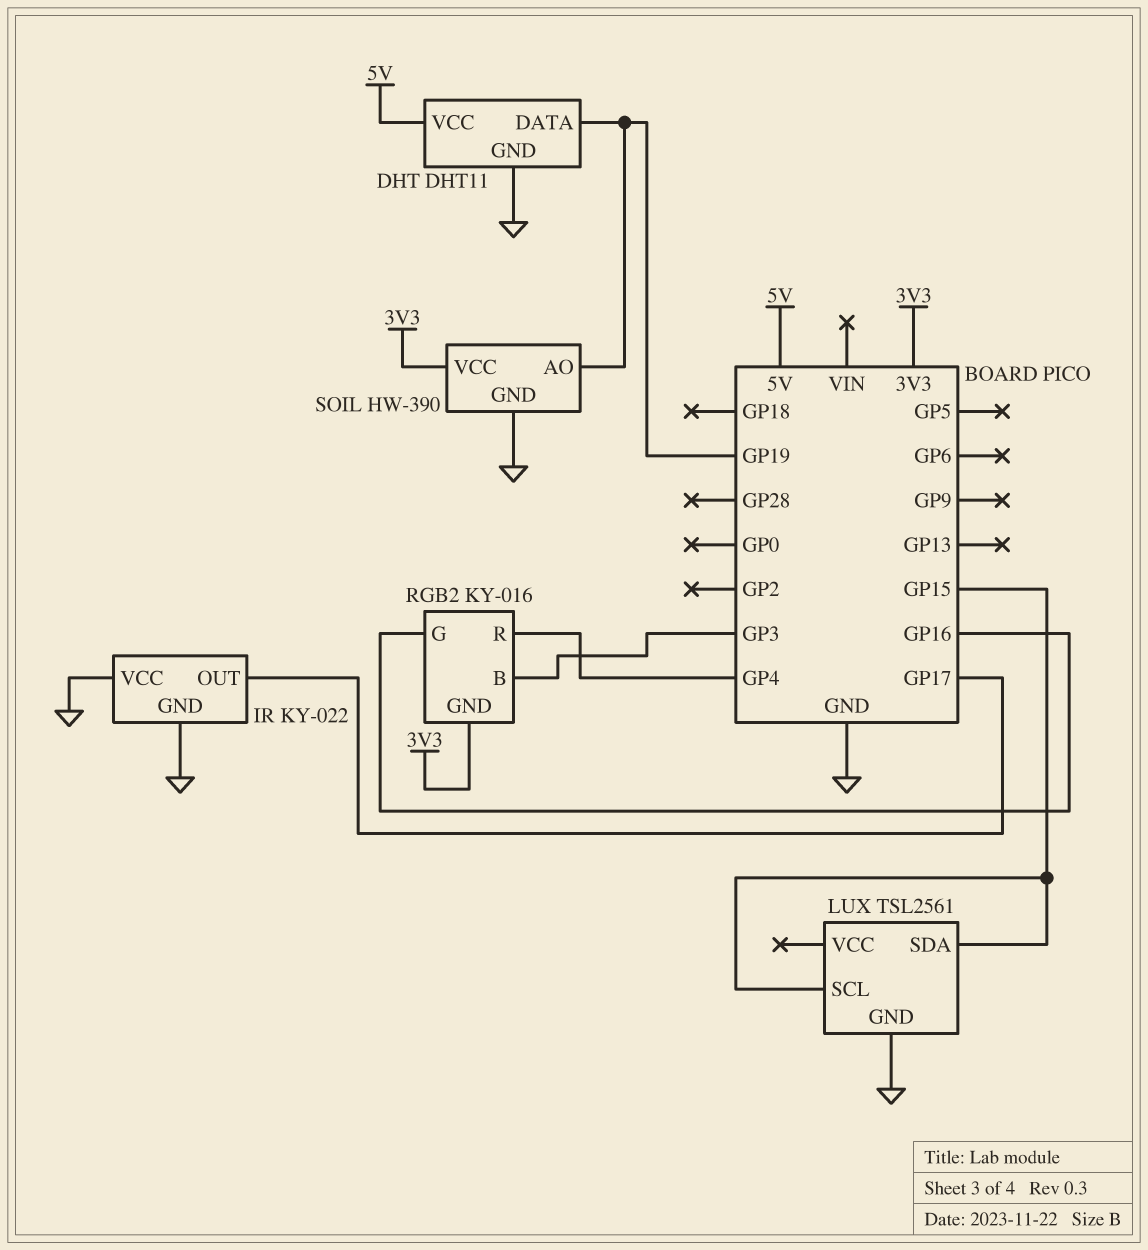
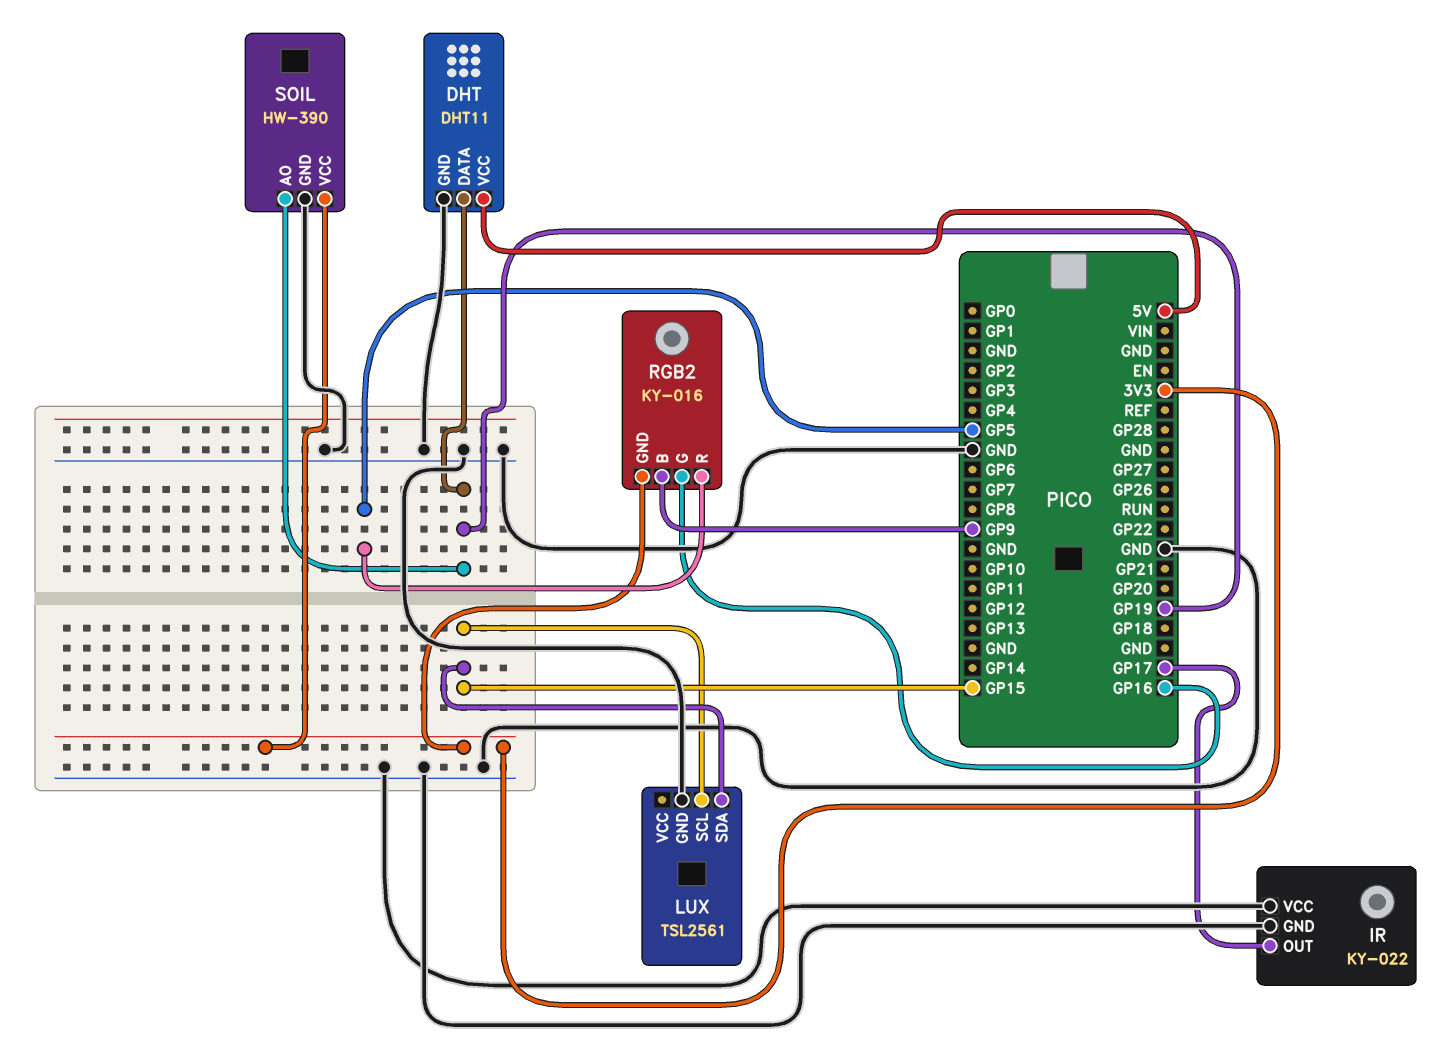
RGB2 pin B: GP3 -> GP9
RGB2 pin R: GP4 -> GP5

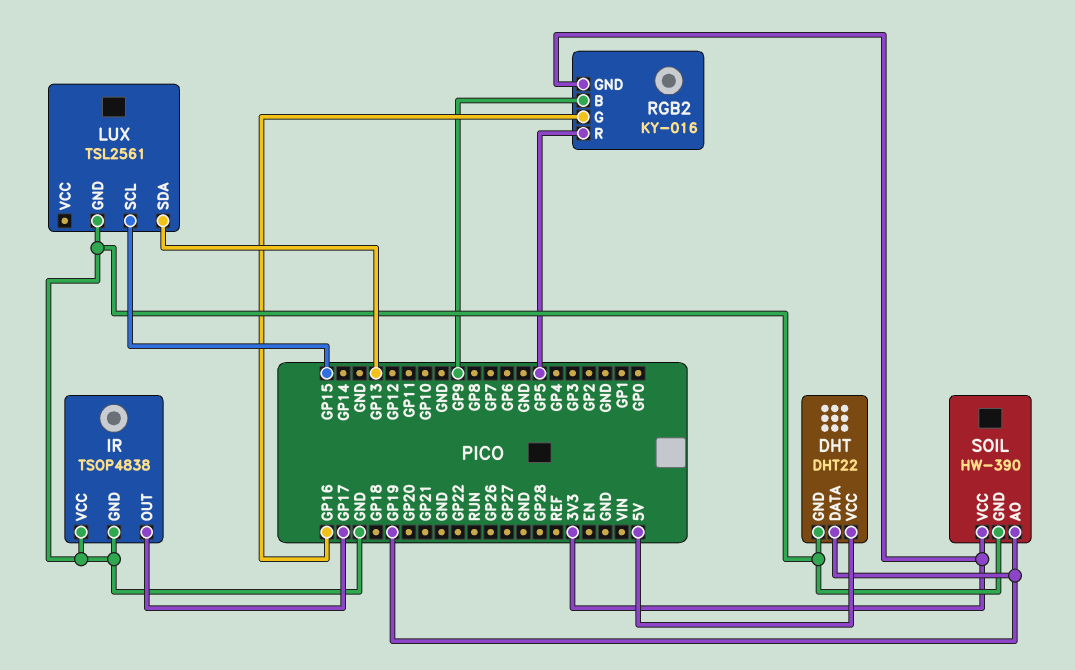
DHT: DHT11 -> DHT22
IR: KY-022 -> TSOP4838
LUX pin SDA: GP15 -> GP13

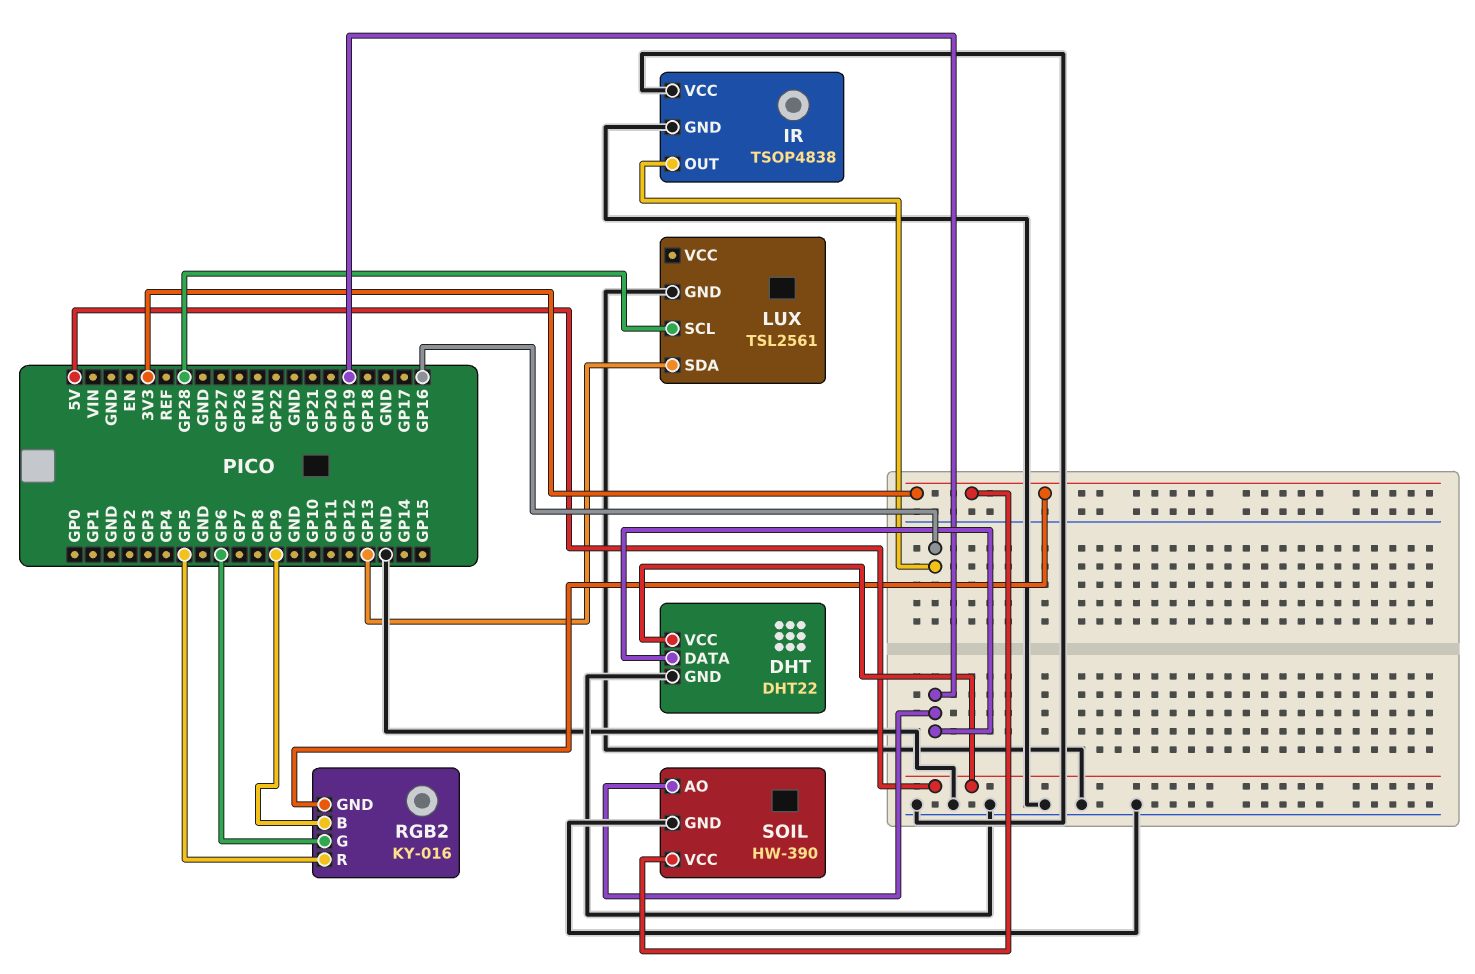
IR pin OUT: GP17 -> GP16
LUX pin SCL: GP15 -> GP28
RGB2 pin G: GP16 -> GP6

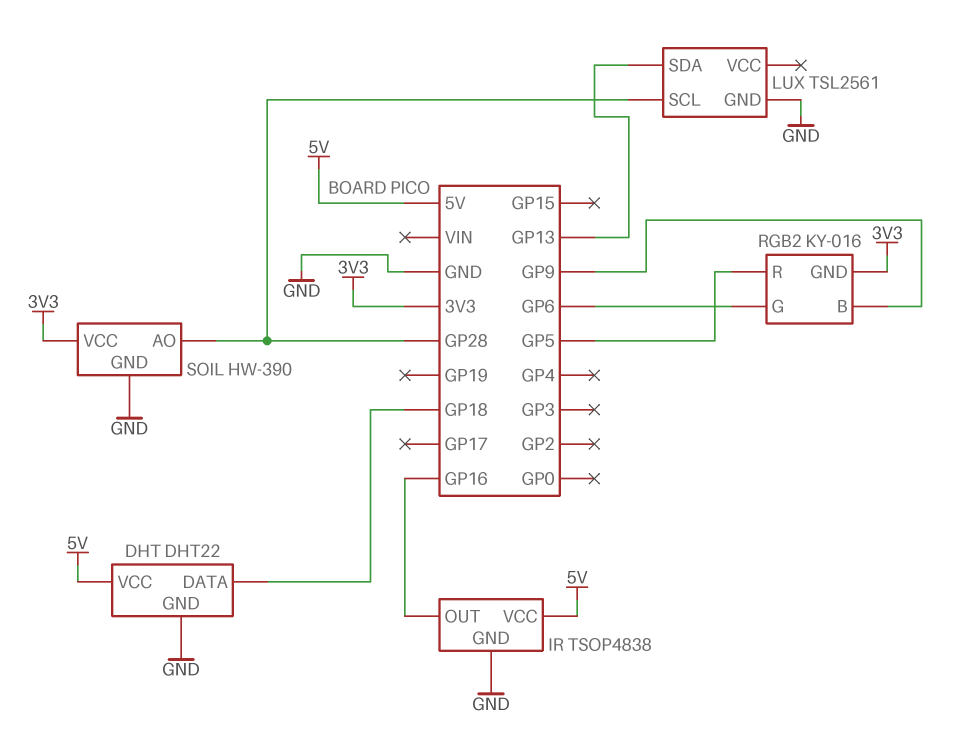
DHT pin DATA: GP19 -> GP18
IR pin VCC: GND -> 5V
SOIL pin AO: GP19 -> GP28

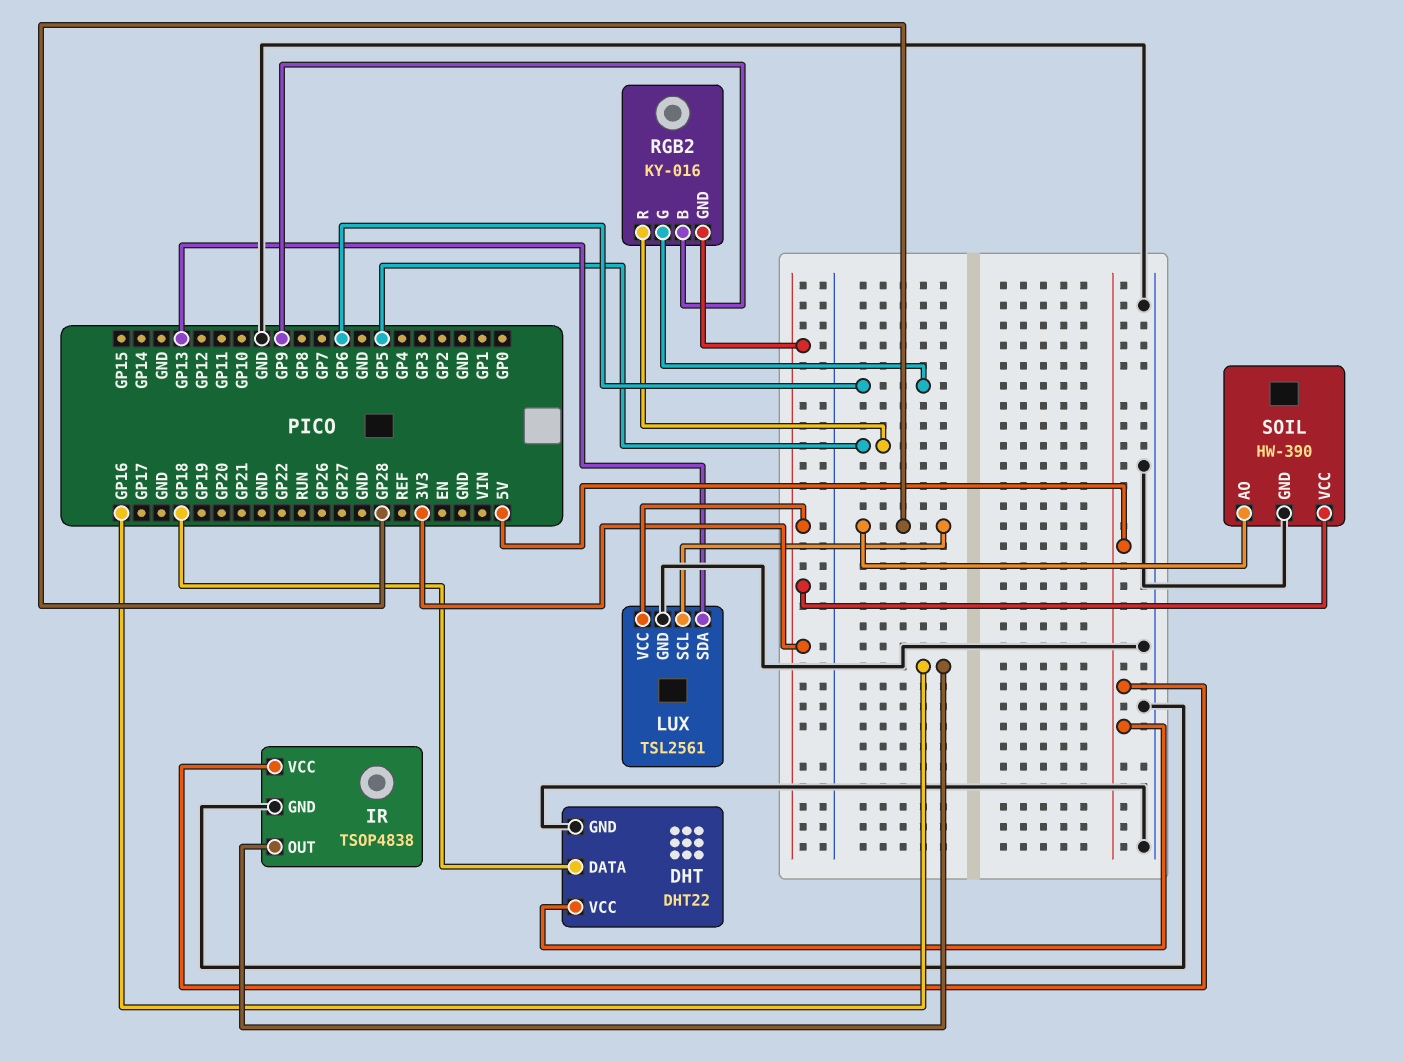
LUX pin VCC: none -> 3V3

